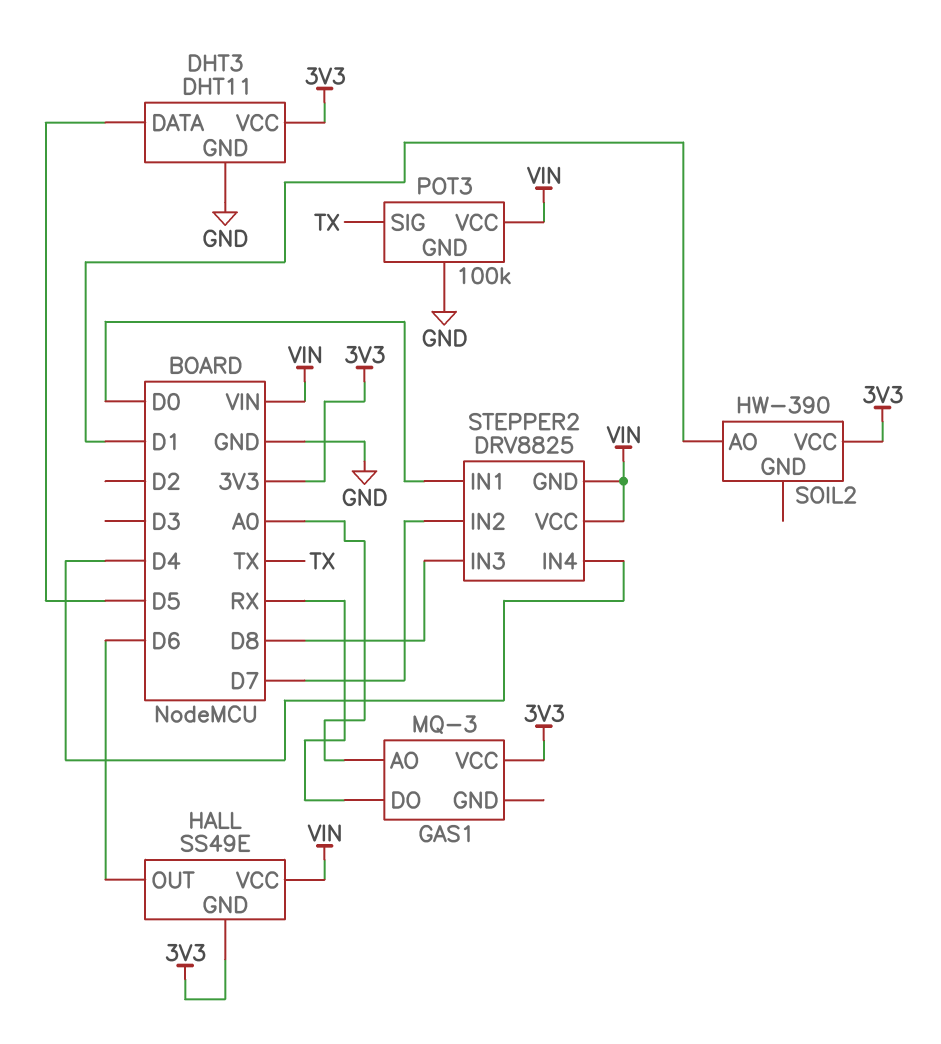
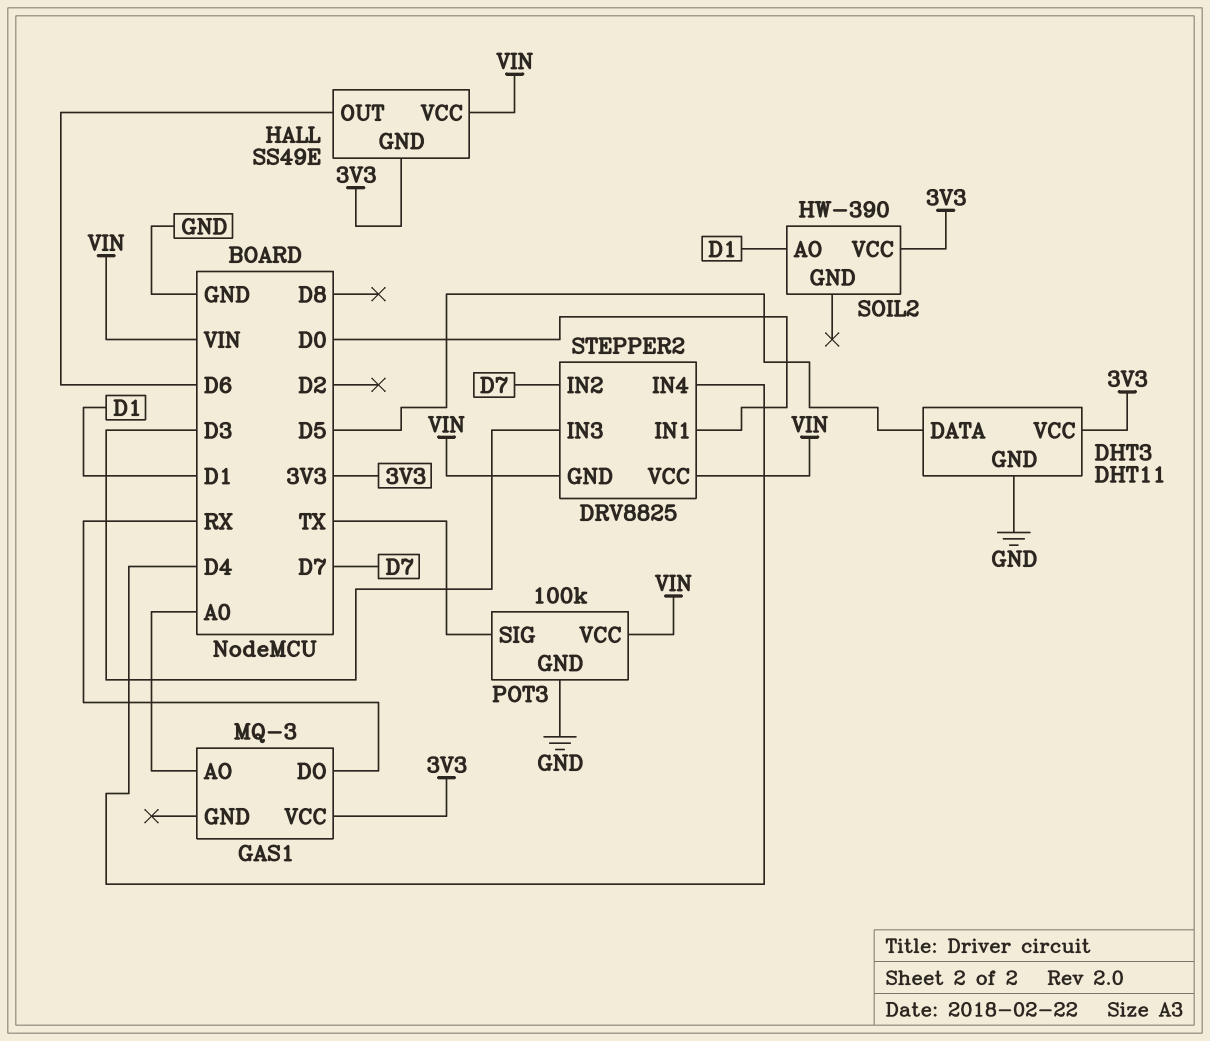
STEPPER2 pin IN3: D8 -> D3

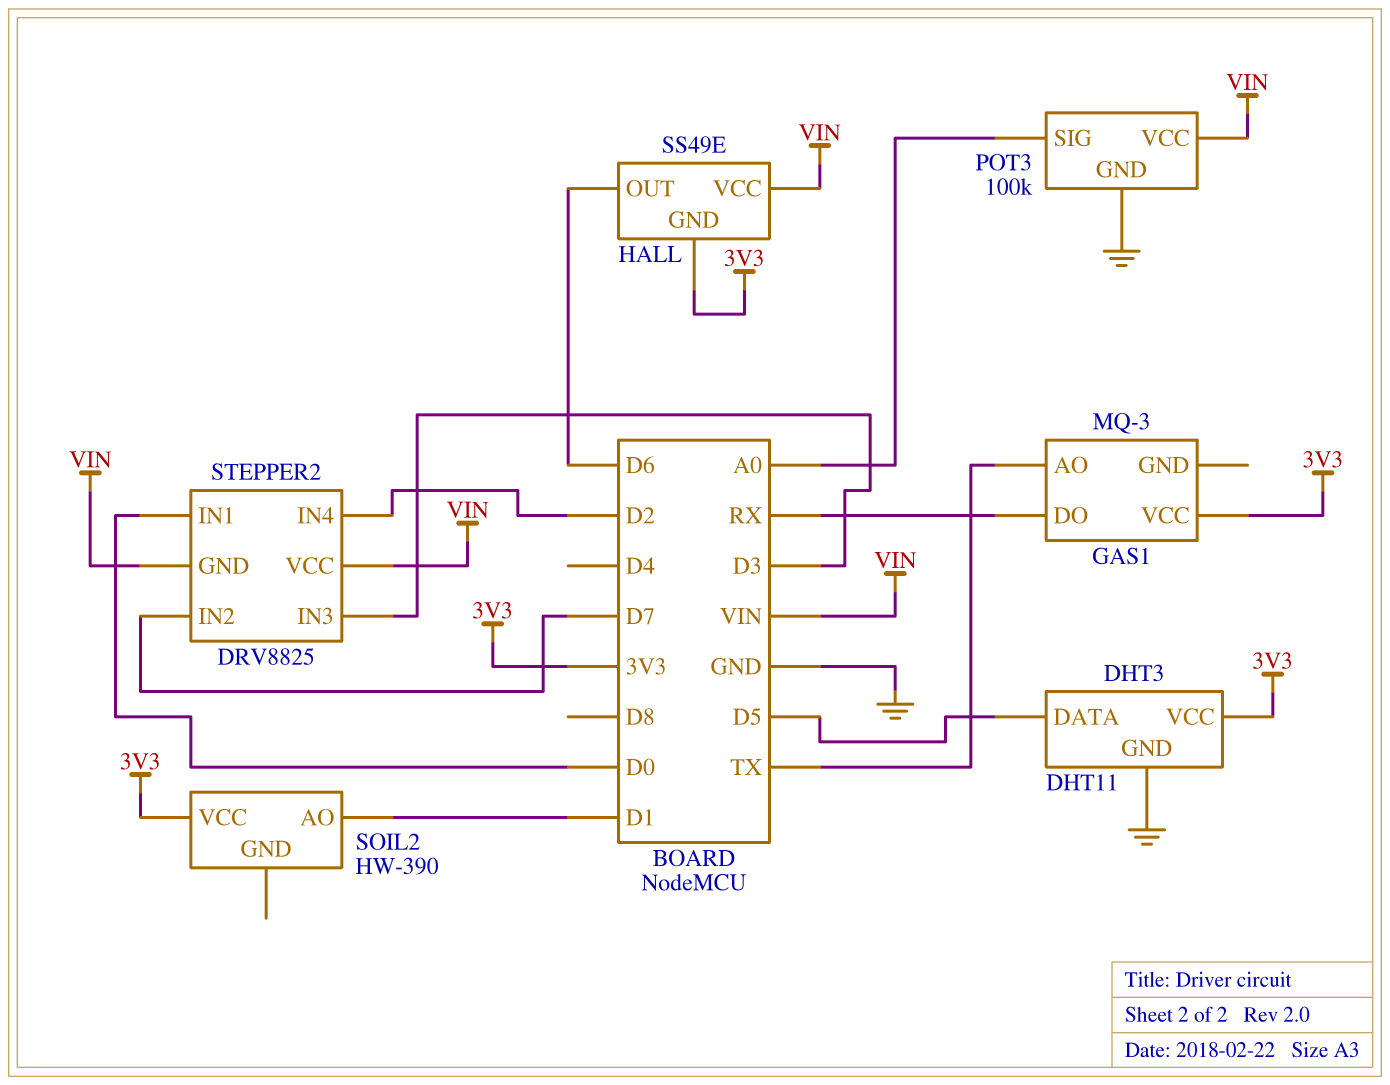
GAS1 pin AO: A0 -> TX
POT3 pin SIG: TX -> A0
STEPPER2 pin IN4: D4 -> D2

